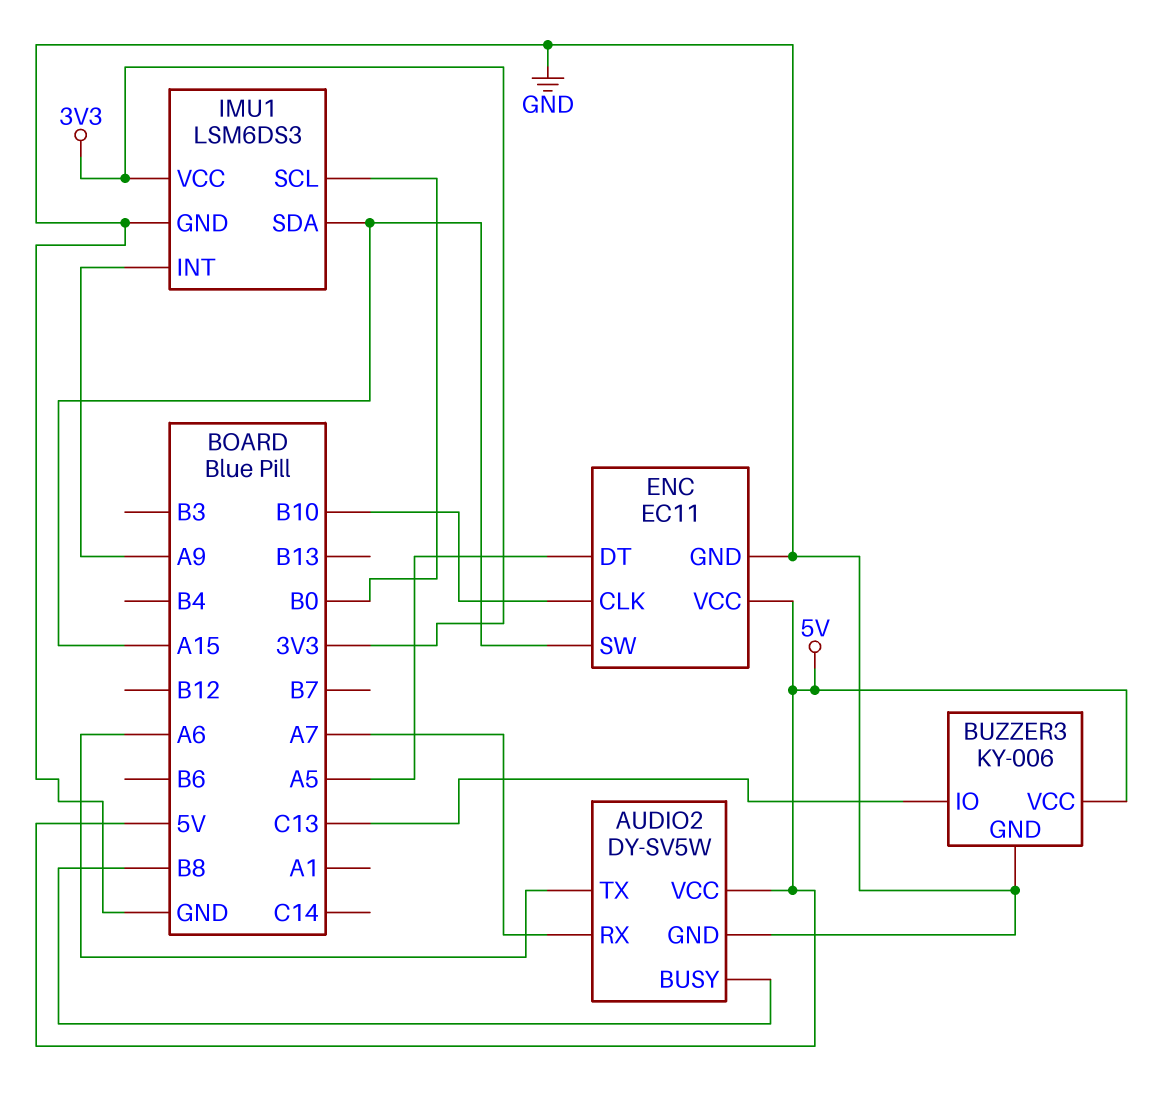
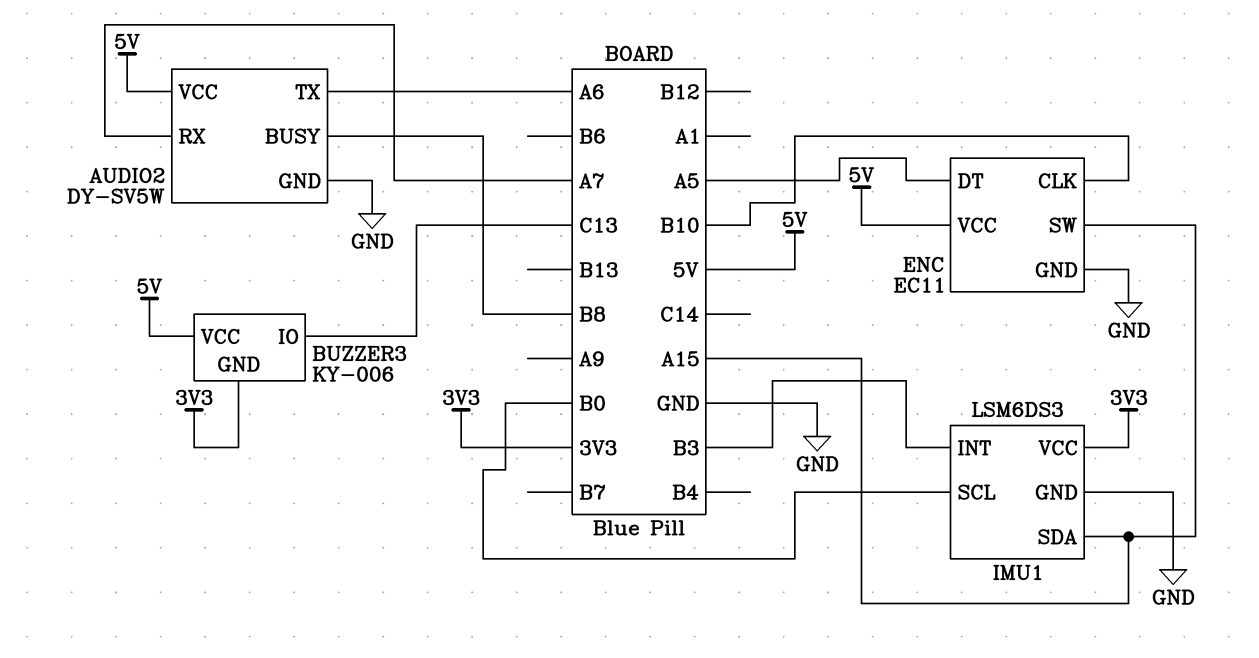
BUZZER3 pin GND: GND -> 3V3
IMU1 pin INT: A9 -> B3

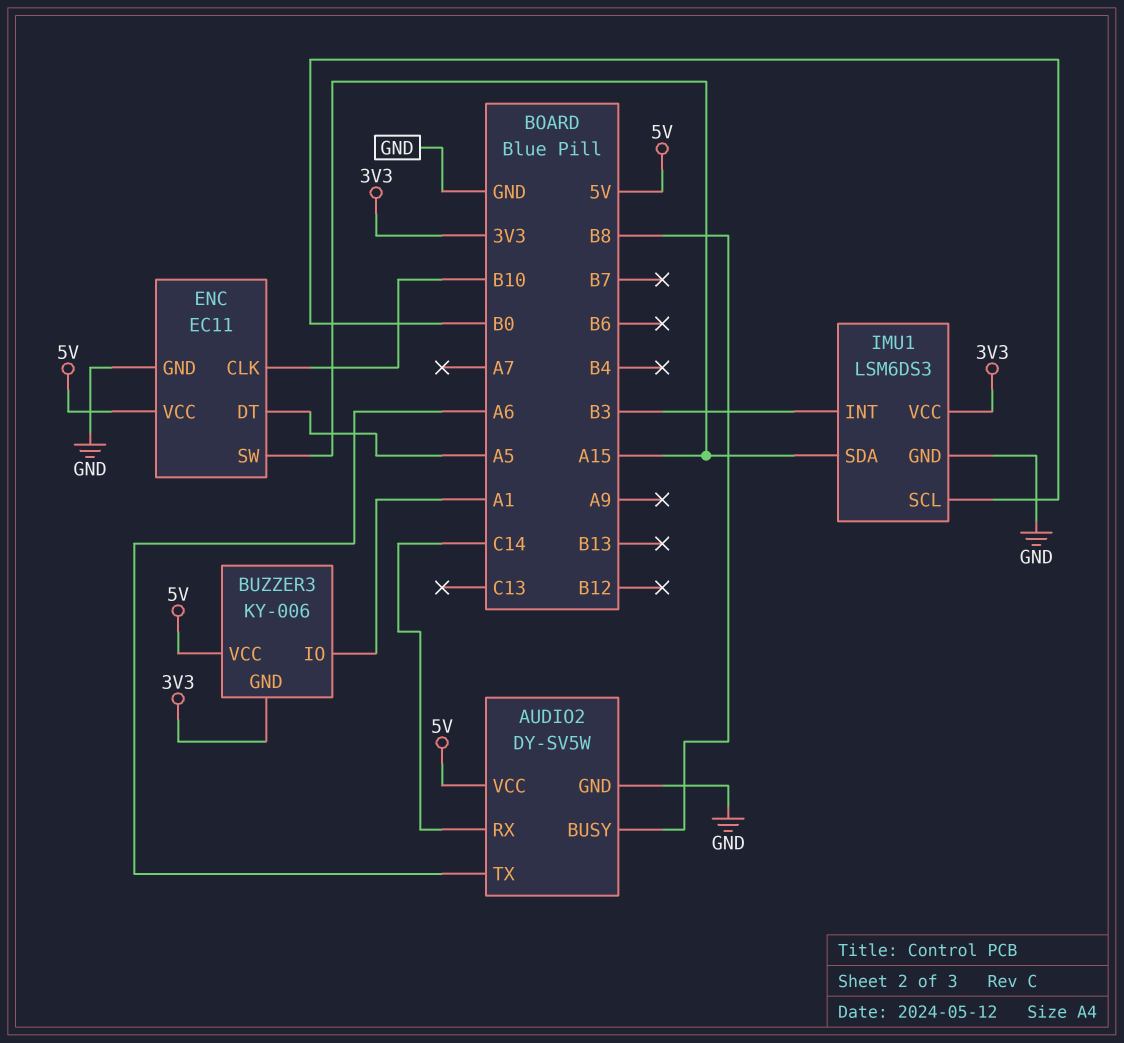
AUDIO2 pin RX: A7 -> C14
BUZZER3 pin IO: C13 -> A1

